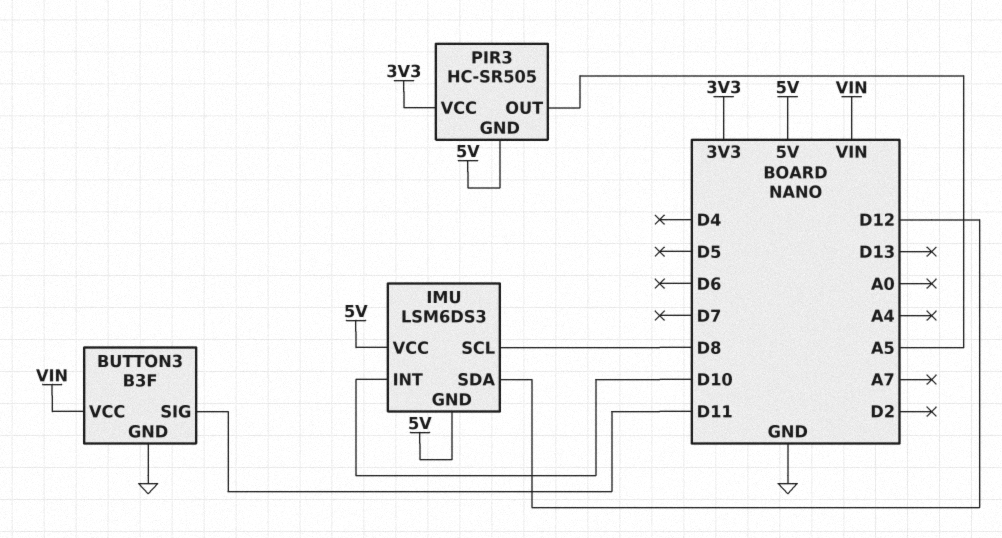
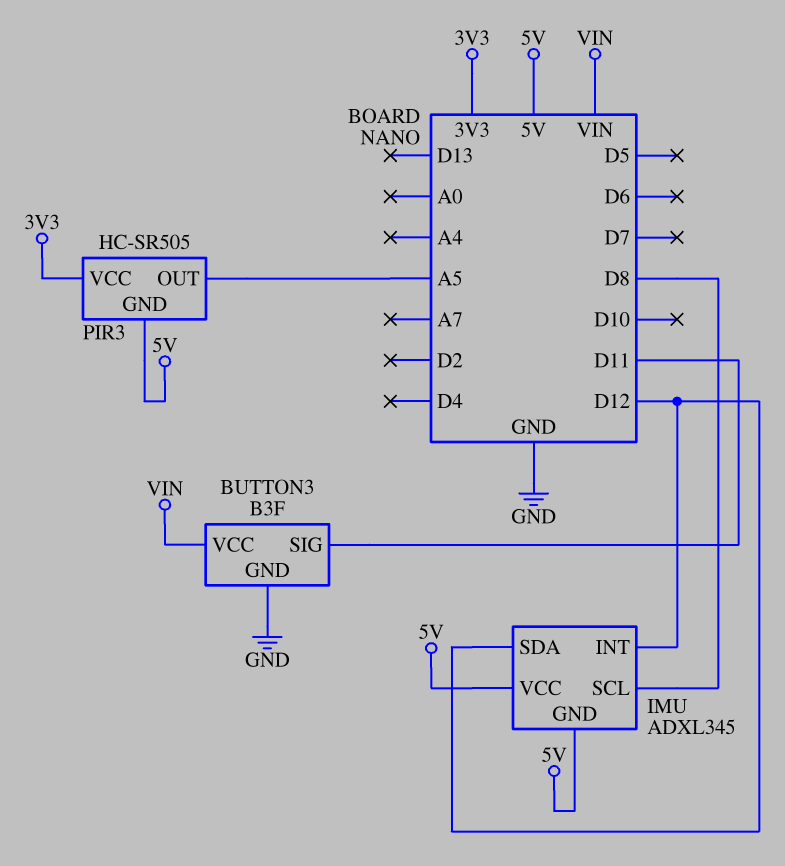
IMU: LSM6DS3 -> ADXL345
IMU pin INT: D10 -> D12

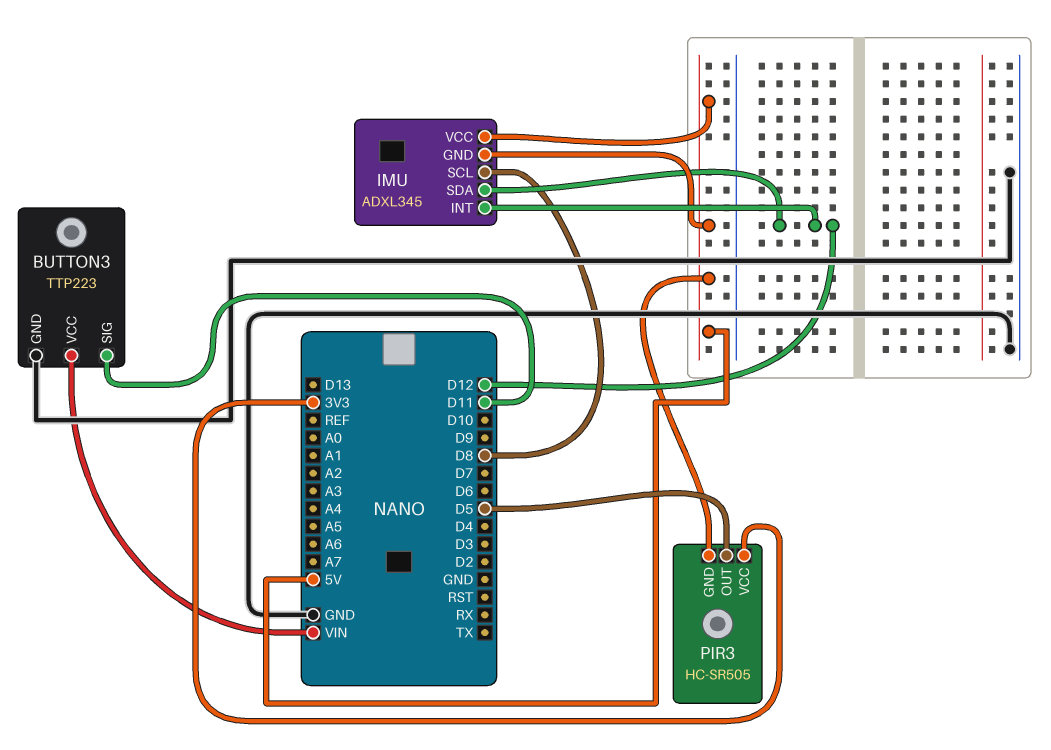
BUTTON3: B3F -> TTP223
PIR3 pin OUT: A5 -> D5

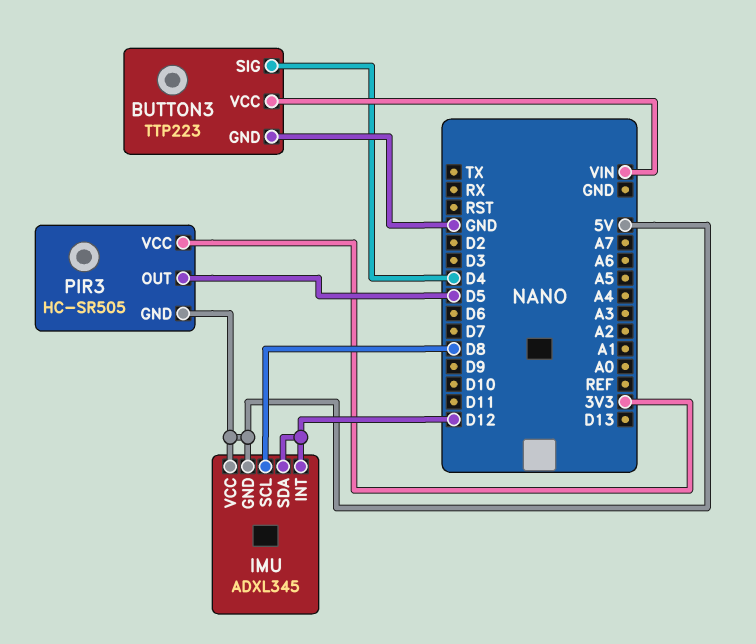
BUTTON3 pin SIG: D11 -> D4

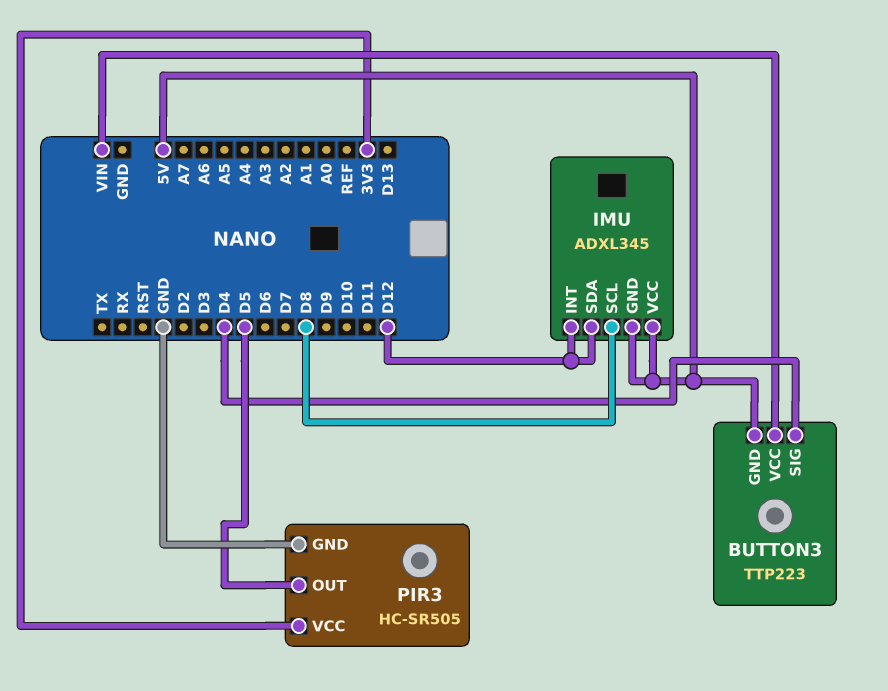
BUTTON3 pin GND: GND -> 5V
PIR3 pin GND: 5V -> GND

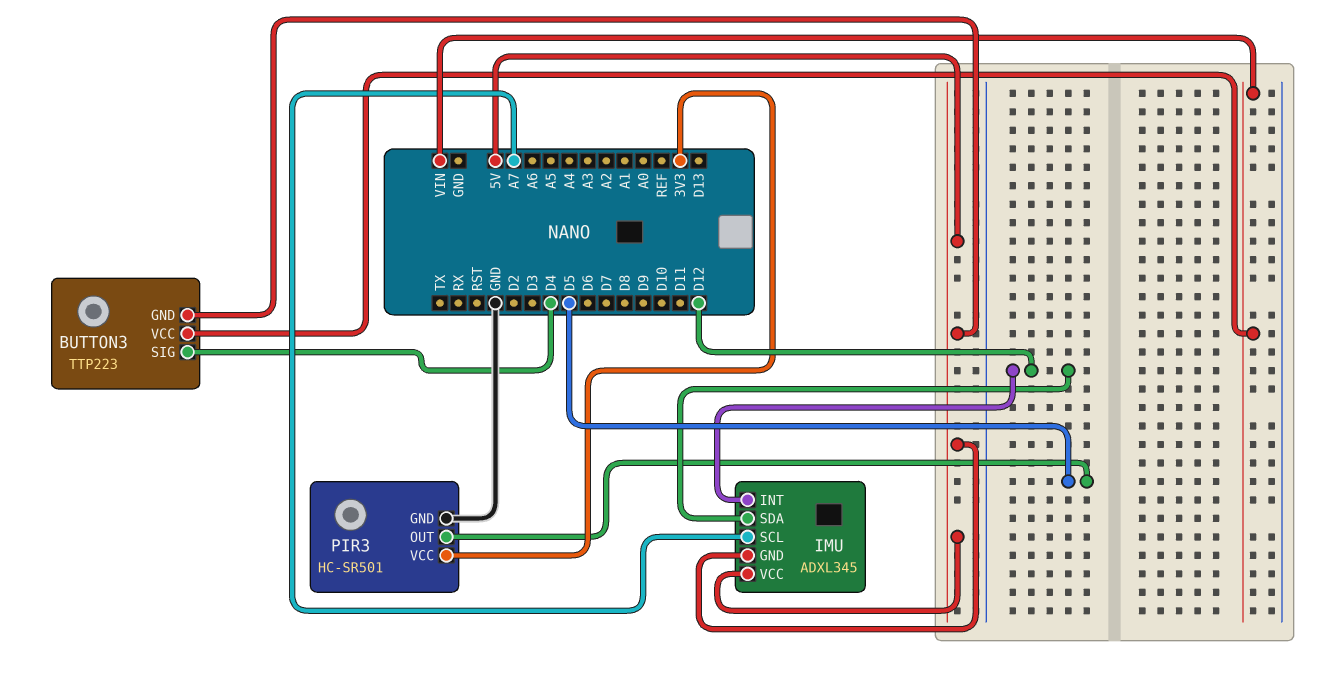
IMU pin SCL: D8 -> A7
PIR3: HC-SR505 -> HC-SR501

